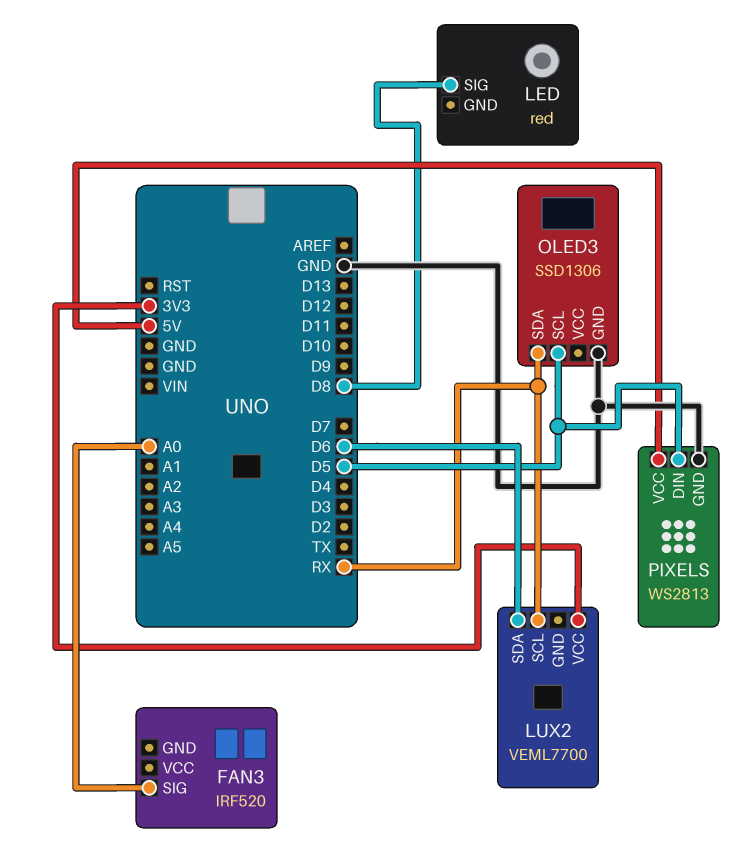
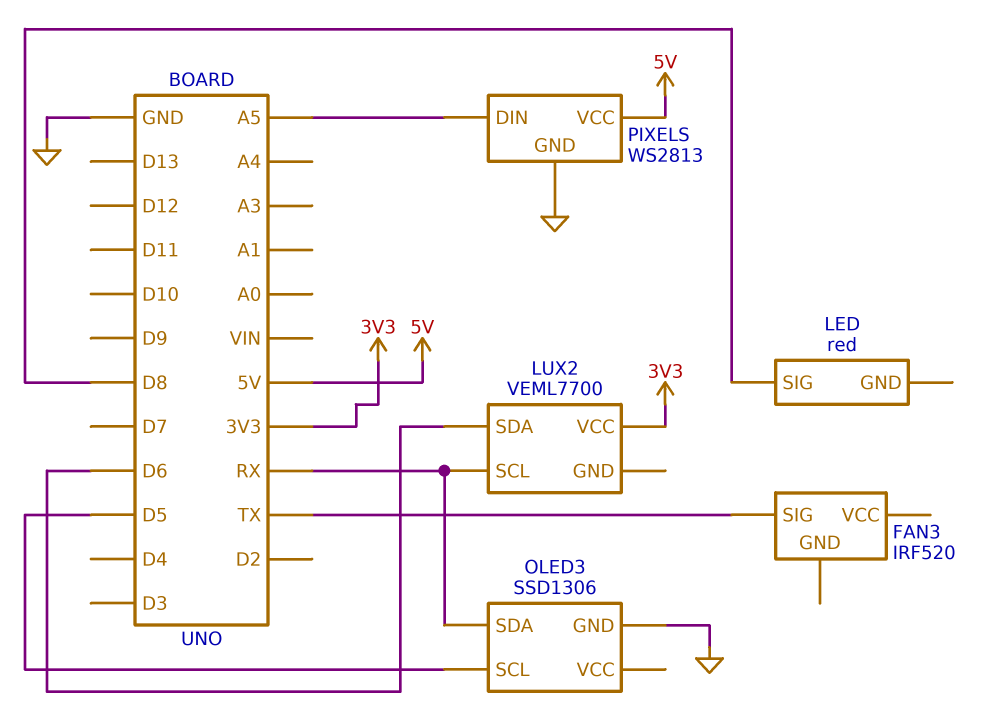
FAN3 pin SIG: A0 -> TX
PIXELS pin DIN: D5 -> A5

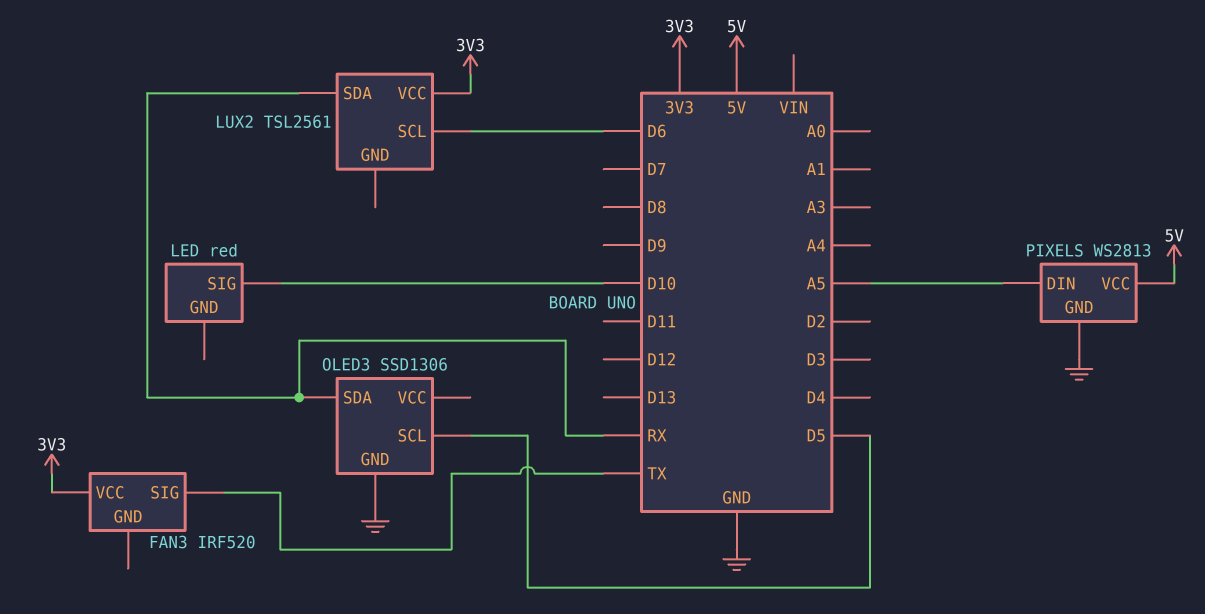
FAN3 pin VCC: none -> 3V3
LED pin SIG: D8 -> D10
LUX2: VEML7700 -> TSL2561
LUX2 pin SCL: RX -> D6
LUX2 pin SDA: D6 -> RX

